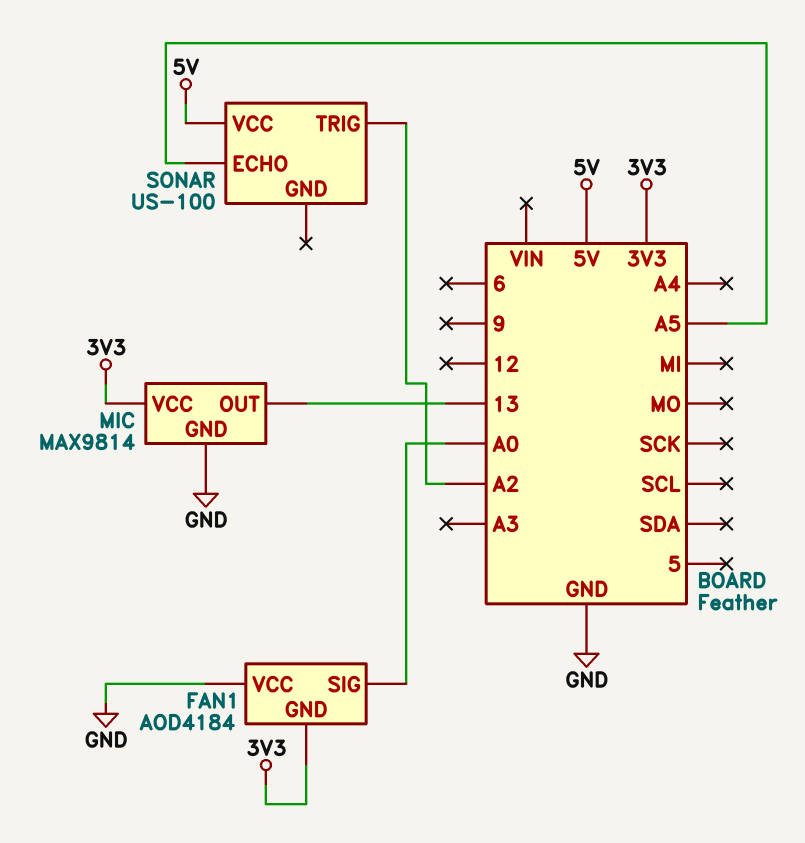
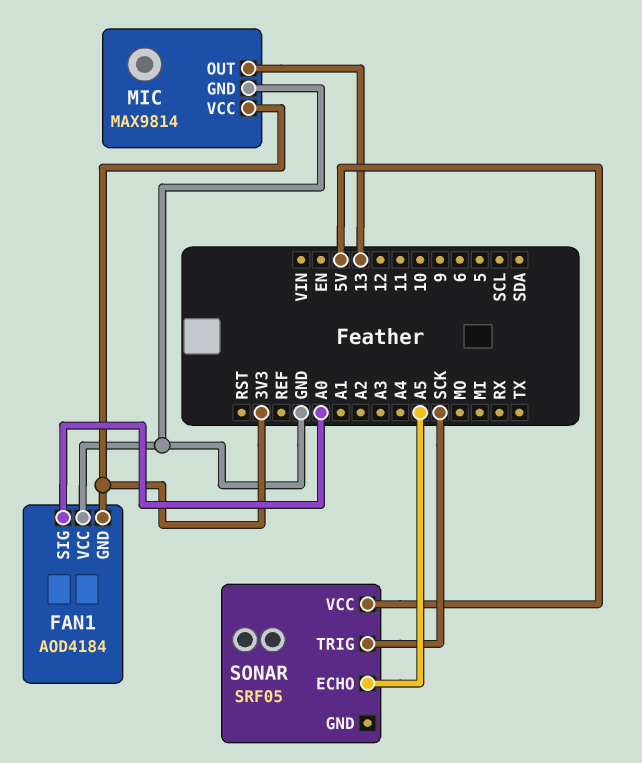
SONAR: US-100 -> SRF05
SONAR pin TRIG: A2 -> SCK

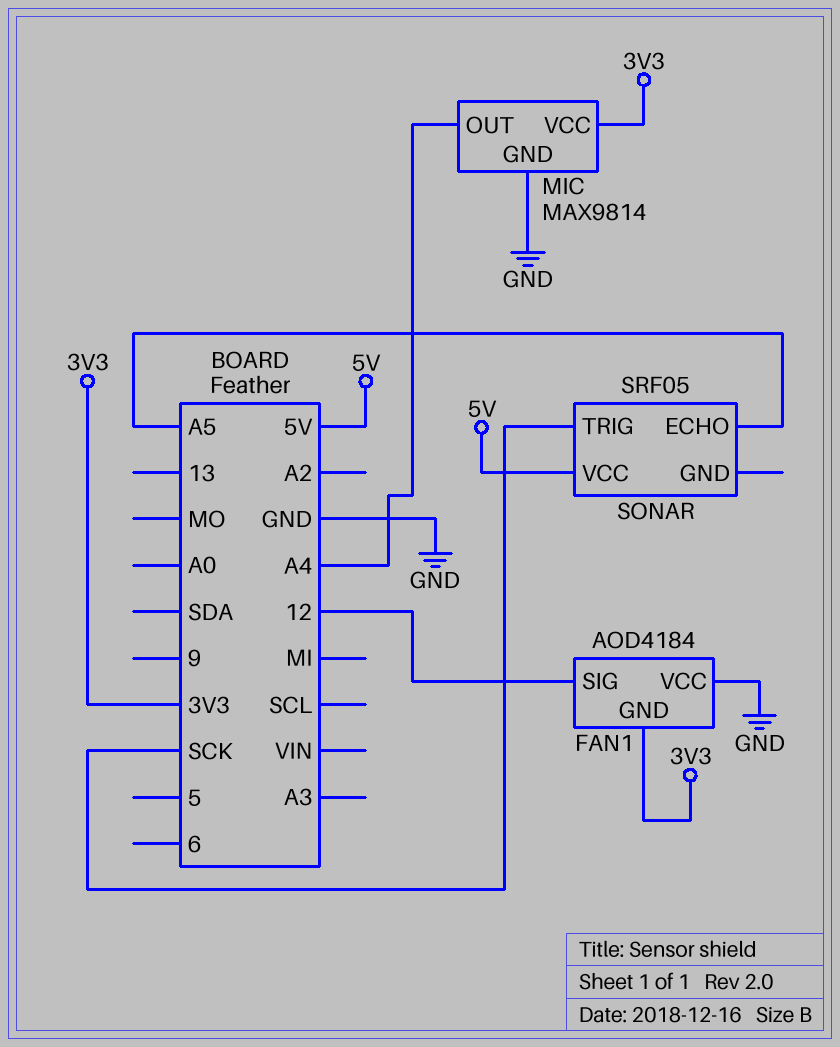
FAN1 pin SIG: A0 -> 12
MIC pin OUT: 13 -> A4

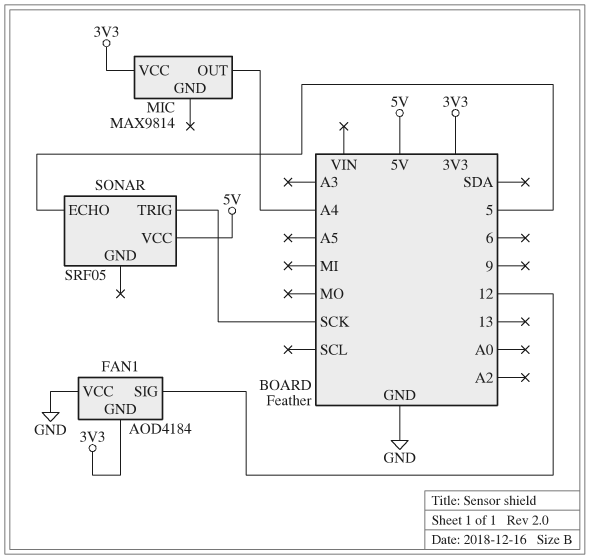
MIC pin GND: GND -> none
SONAR pin ECHO: A5 -> 5

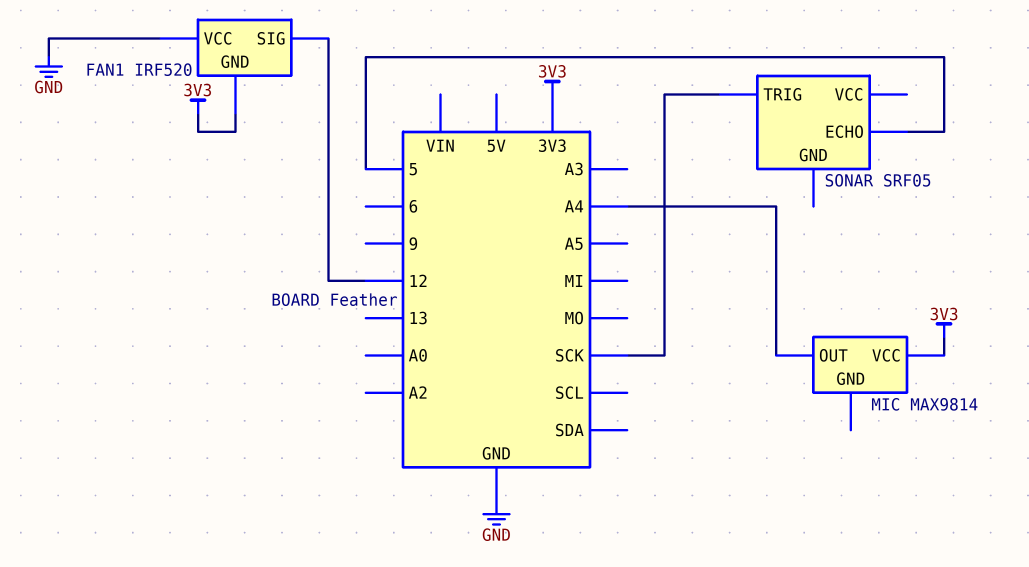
FAN1: AOD4184 -> IRF520
SONAR pin VCC: 5V -> none

